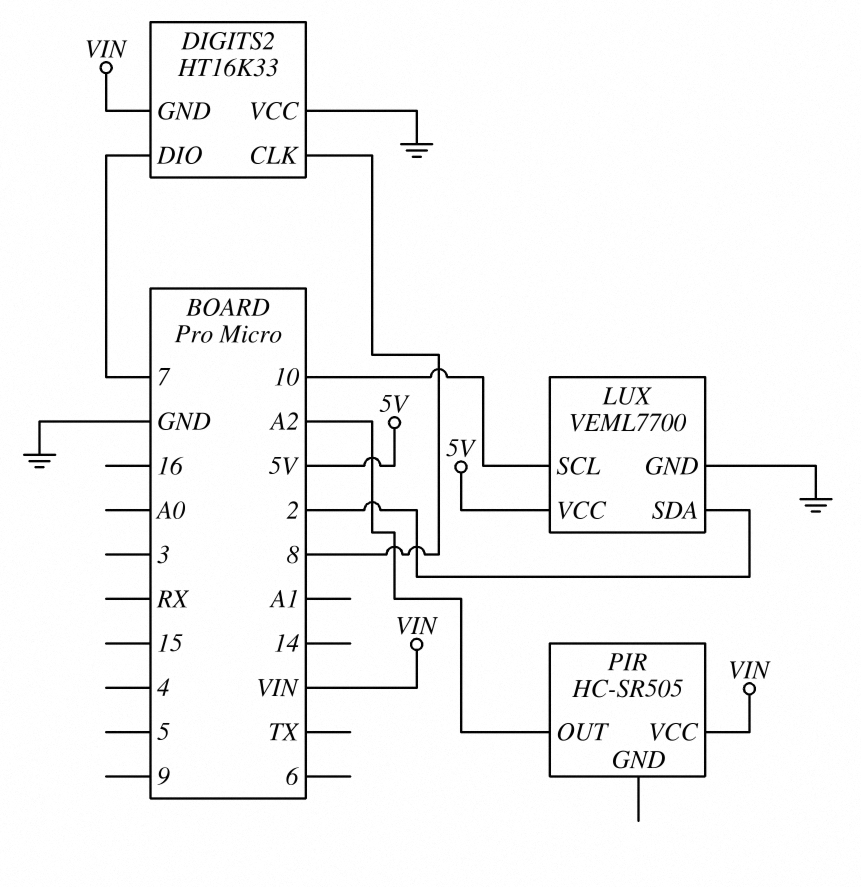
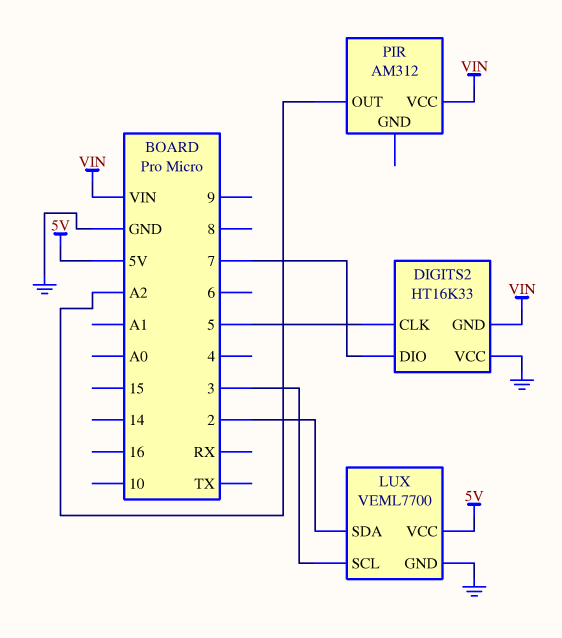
DIGITS2 pin CLK: 8 -> 5
LUX pin SCL: 10 -> 3
PIR: HC-SR505 -> AM312

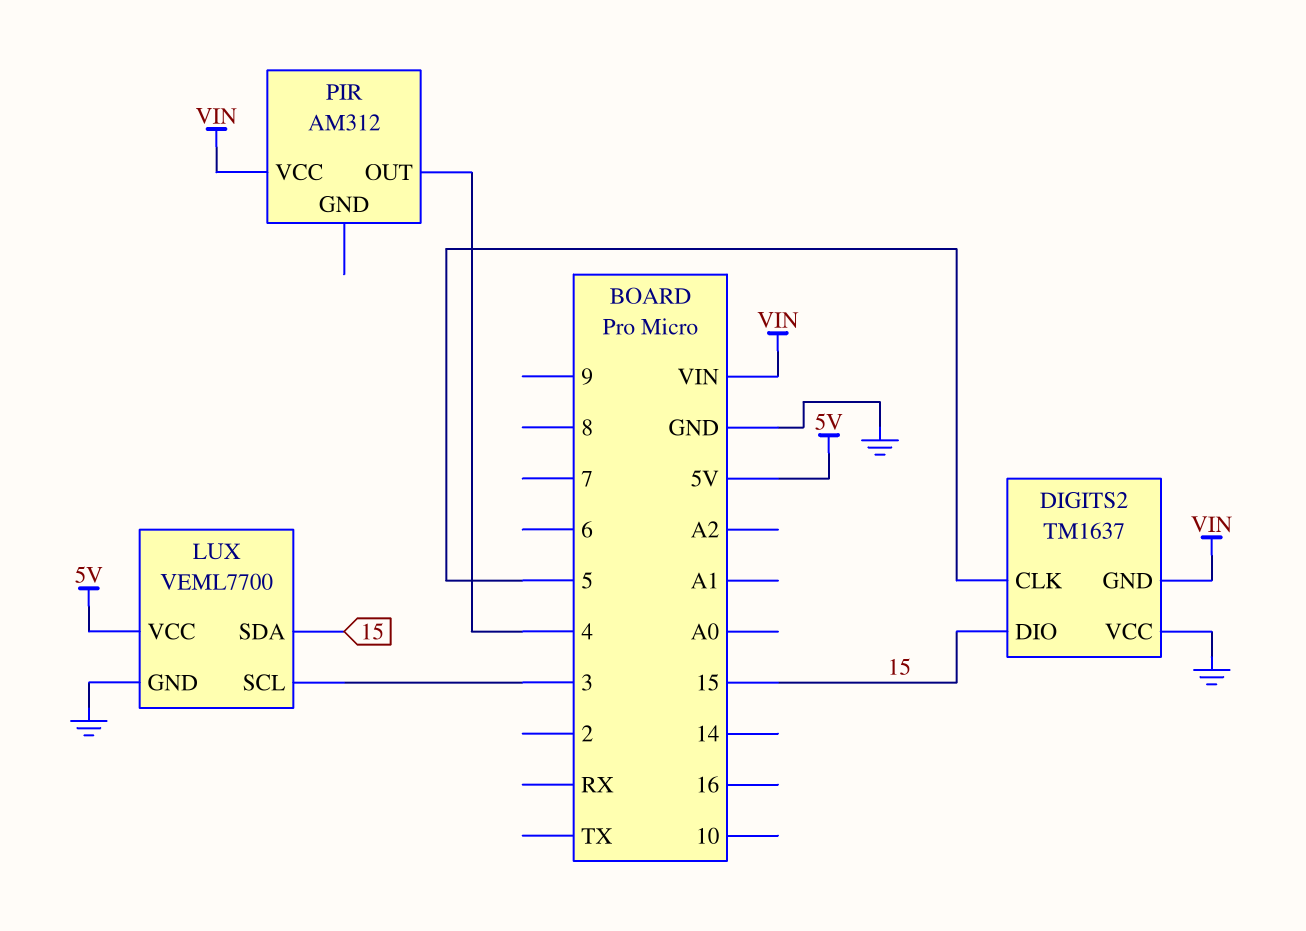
DIGITS2: HT16K33 -> TM1637
DIGITS2 pin DIO: 7 -> 15
LUX pin SDA: 2 -> 15
PIR pin OUT: A2 -> 4

